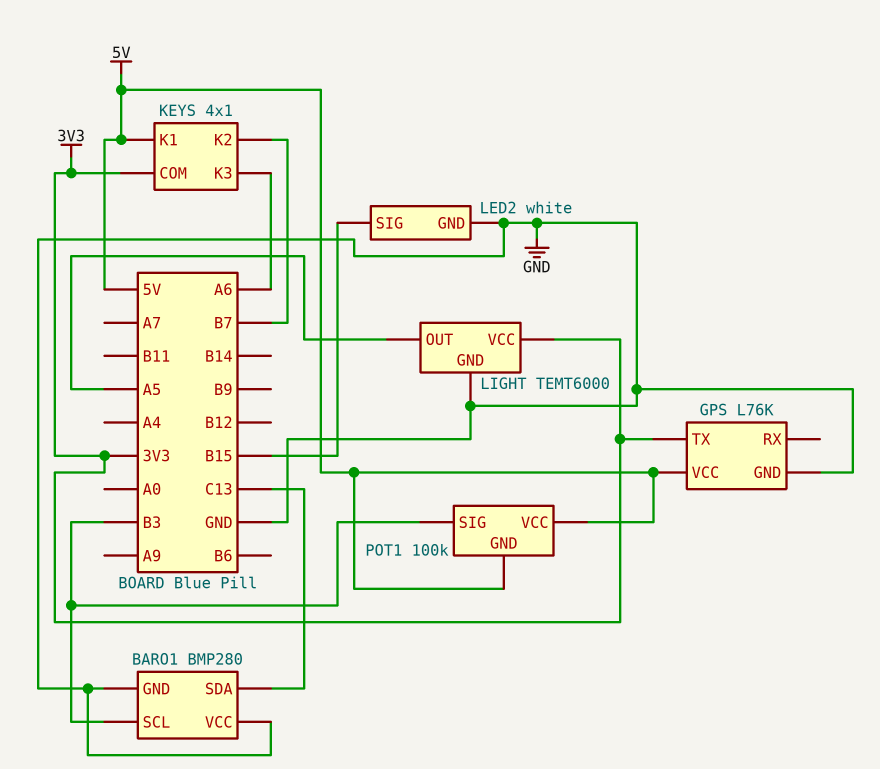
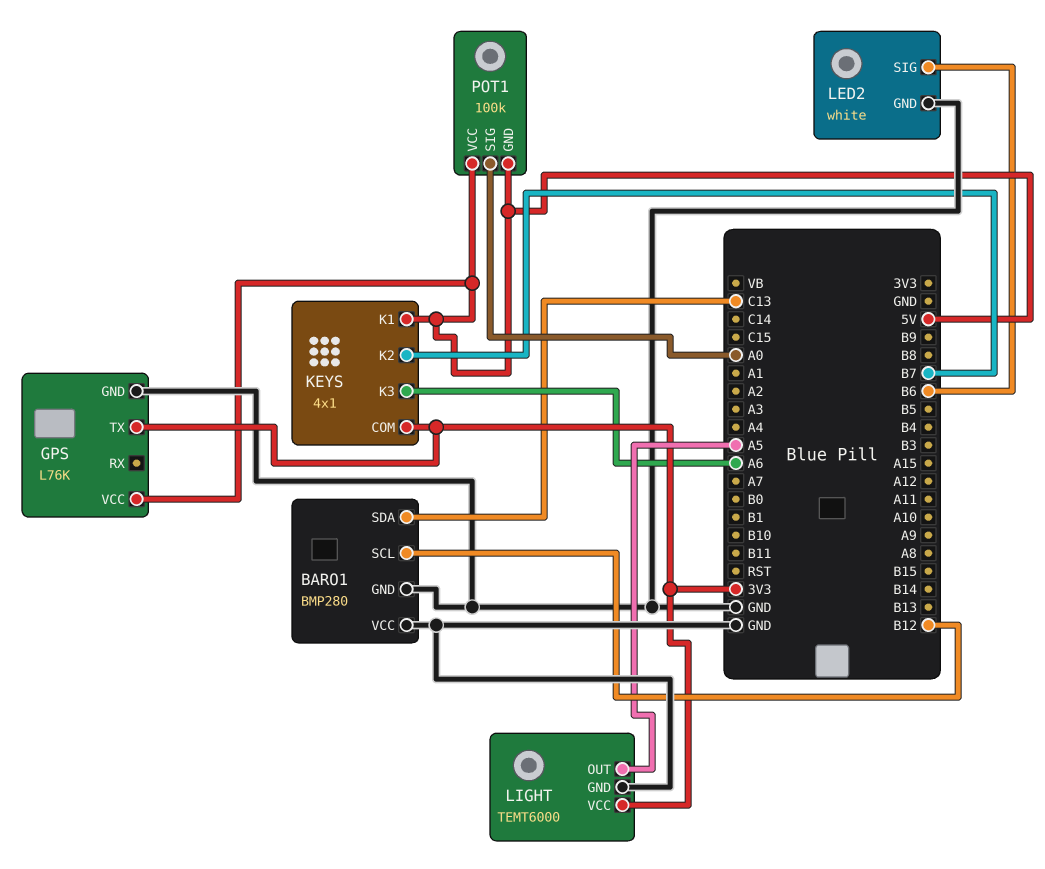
BARO1 pin SCL: B3 -> B12
LED2 pin SIG: B15 -> B6
POT1 pin SIG: B3 -> A0

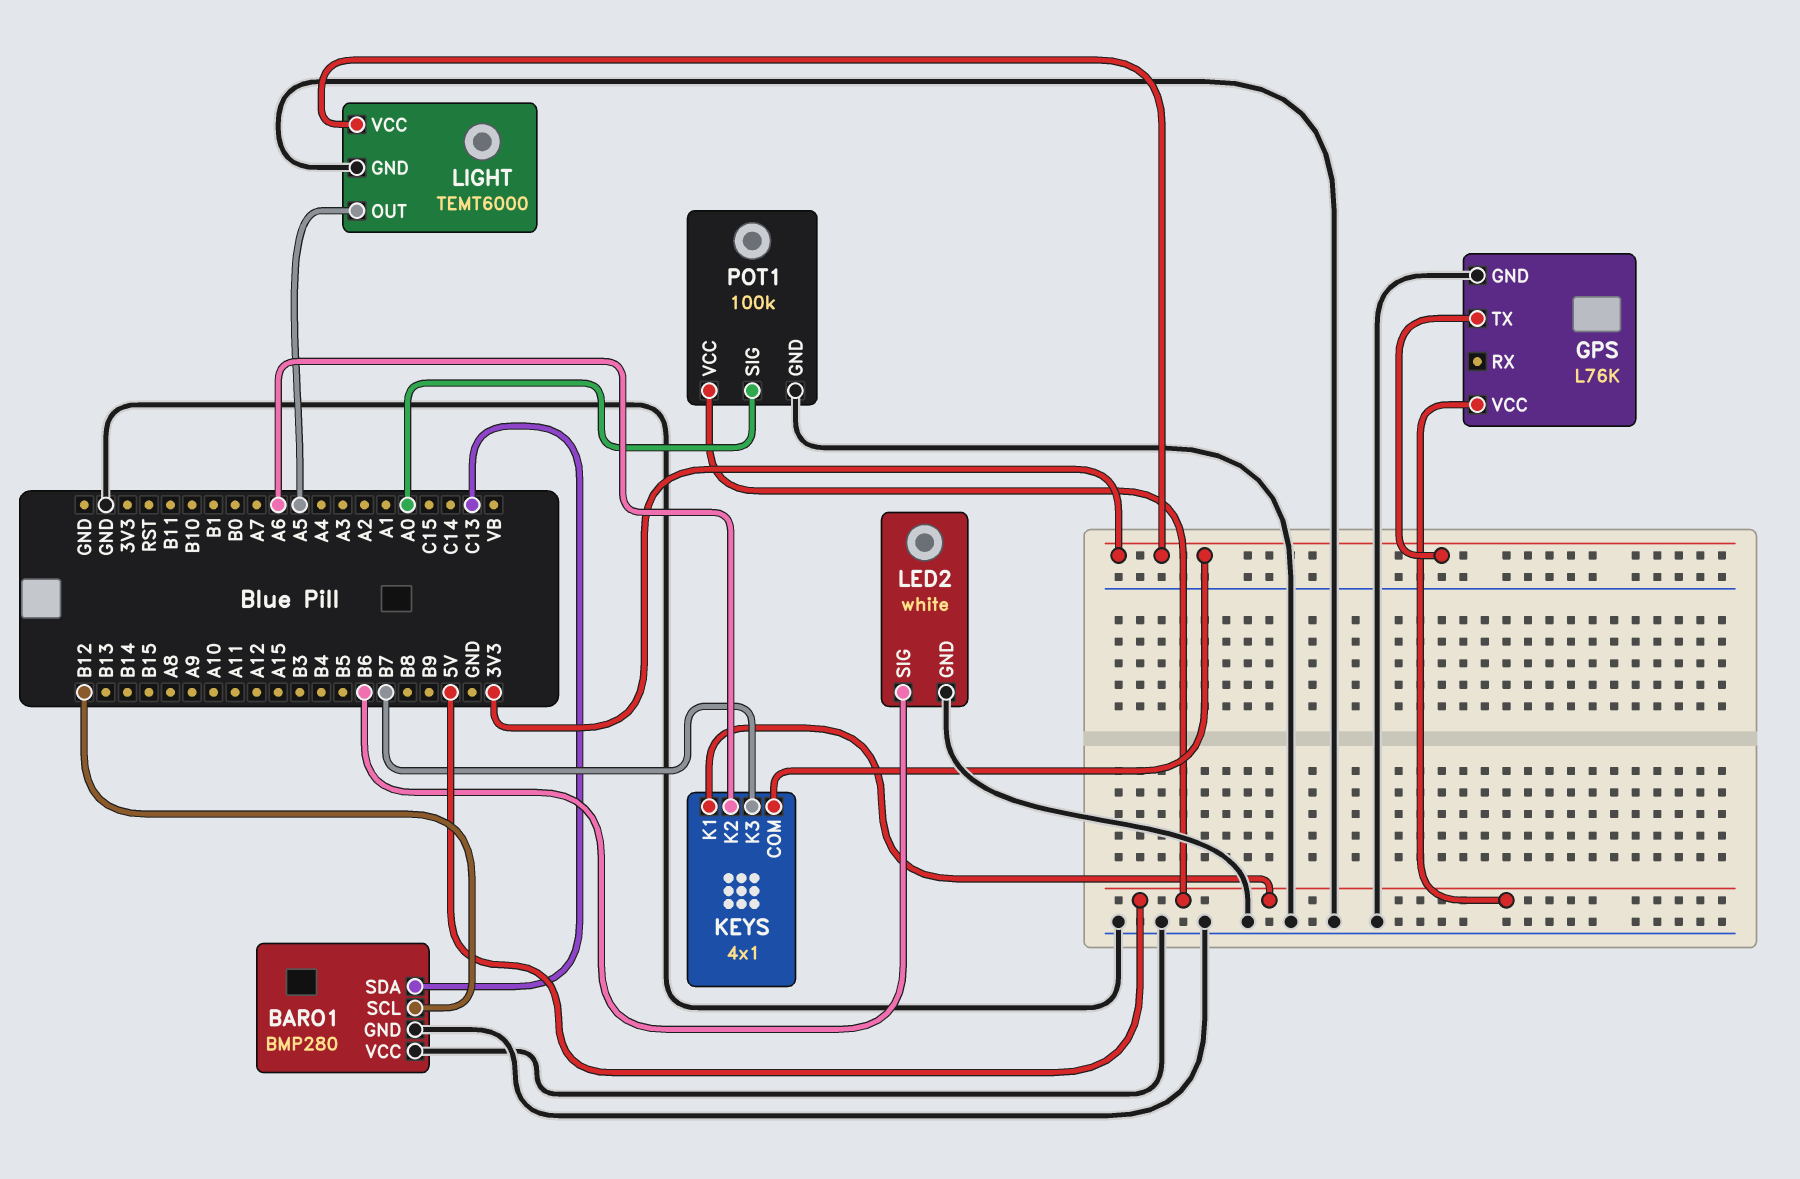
KEYS pin K2: B7 -> A6
KEYS pin K3: A6 -> B7
POT1 pin GND: 5V -> GND

